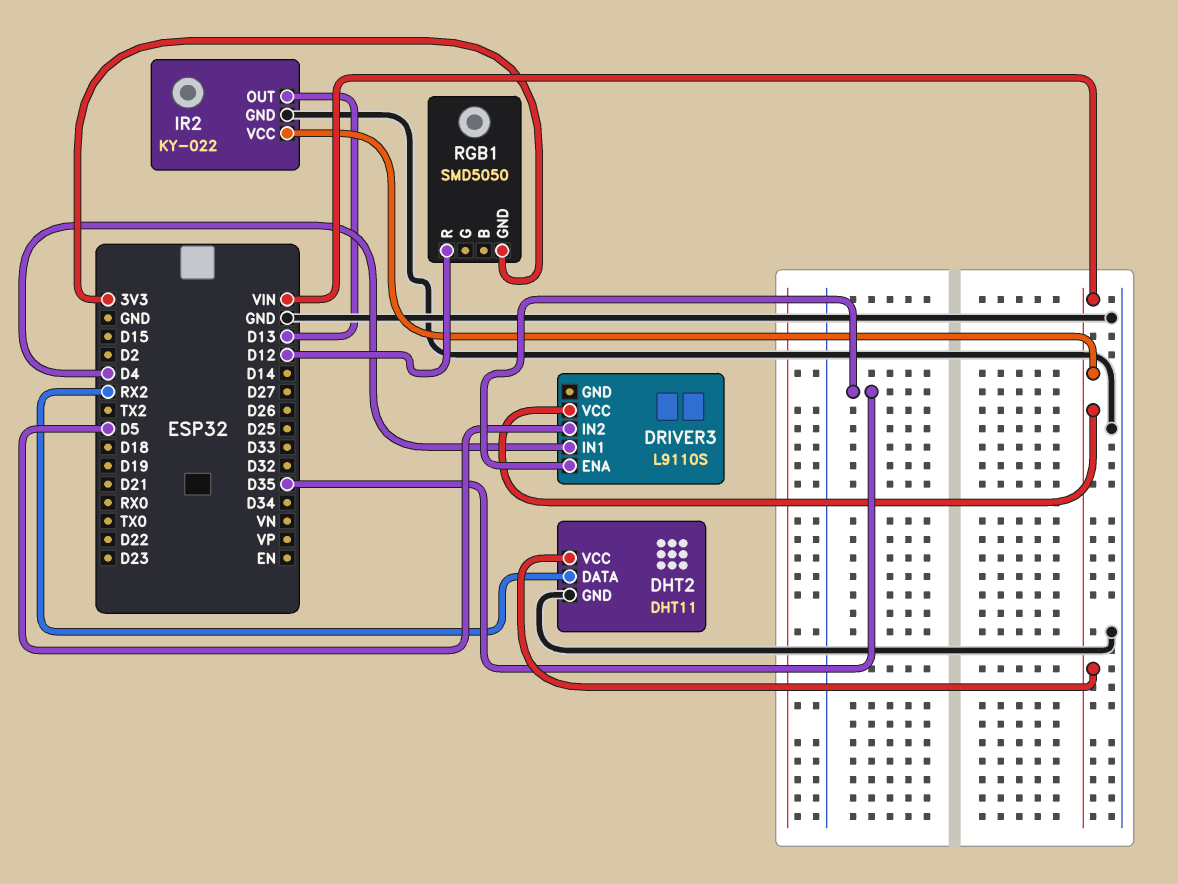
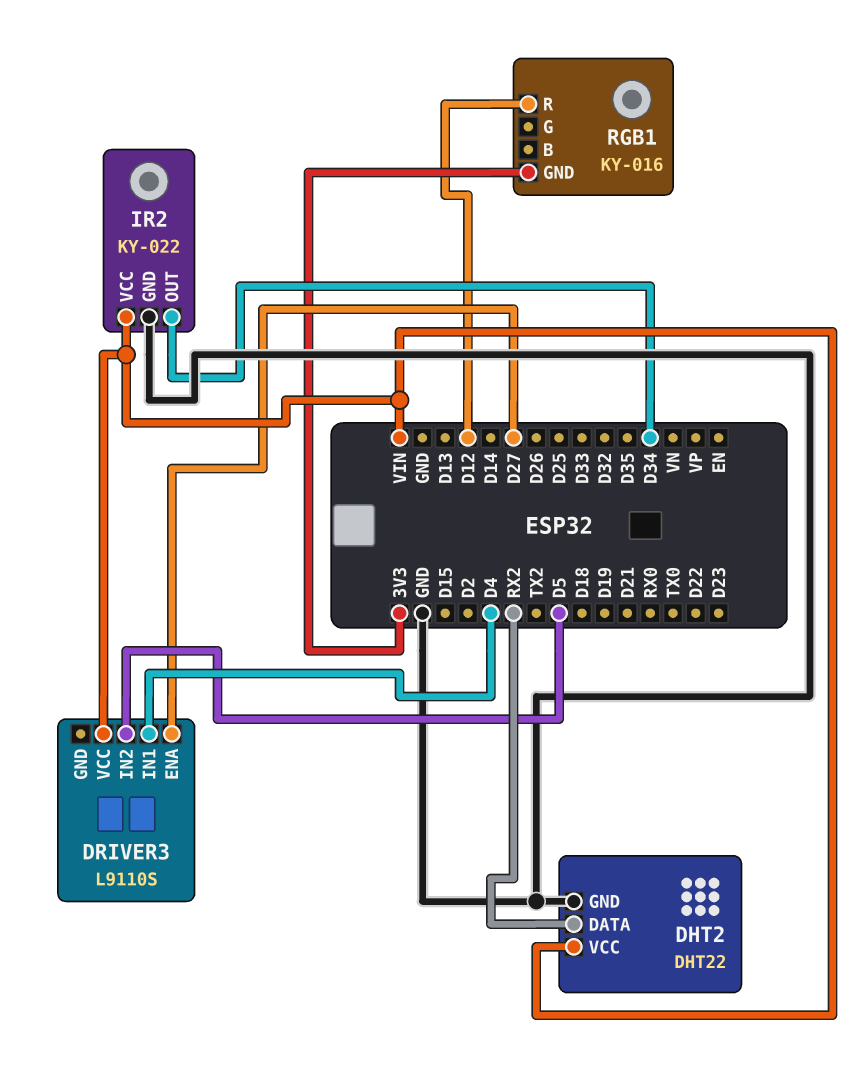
DHT2: DHT11 -> DHT22
DRIVER3 pin ENA: D35 -> D27
IR2 pin OUT: D13 -> D34
RGB1: SMD5050 -> KY-016

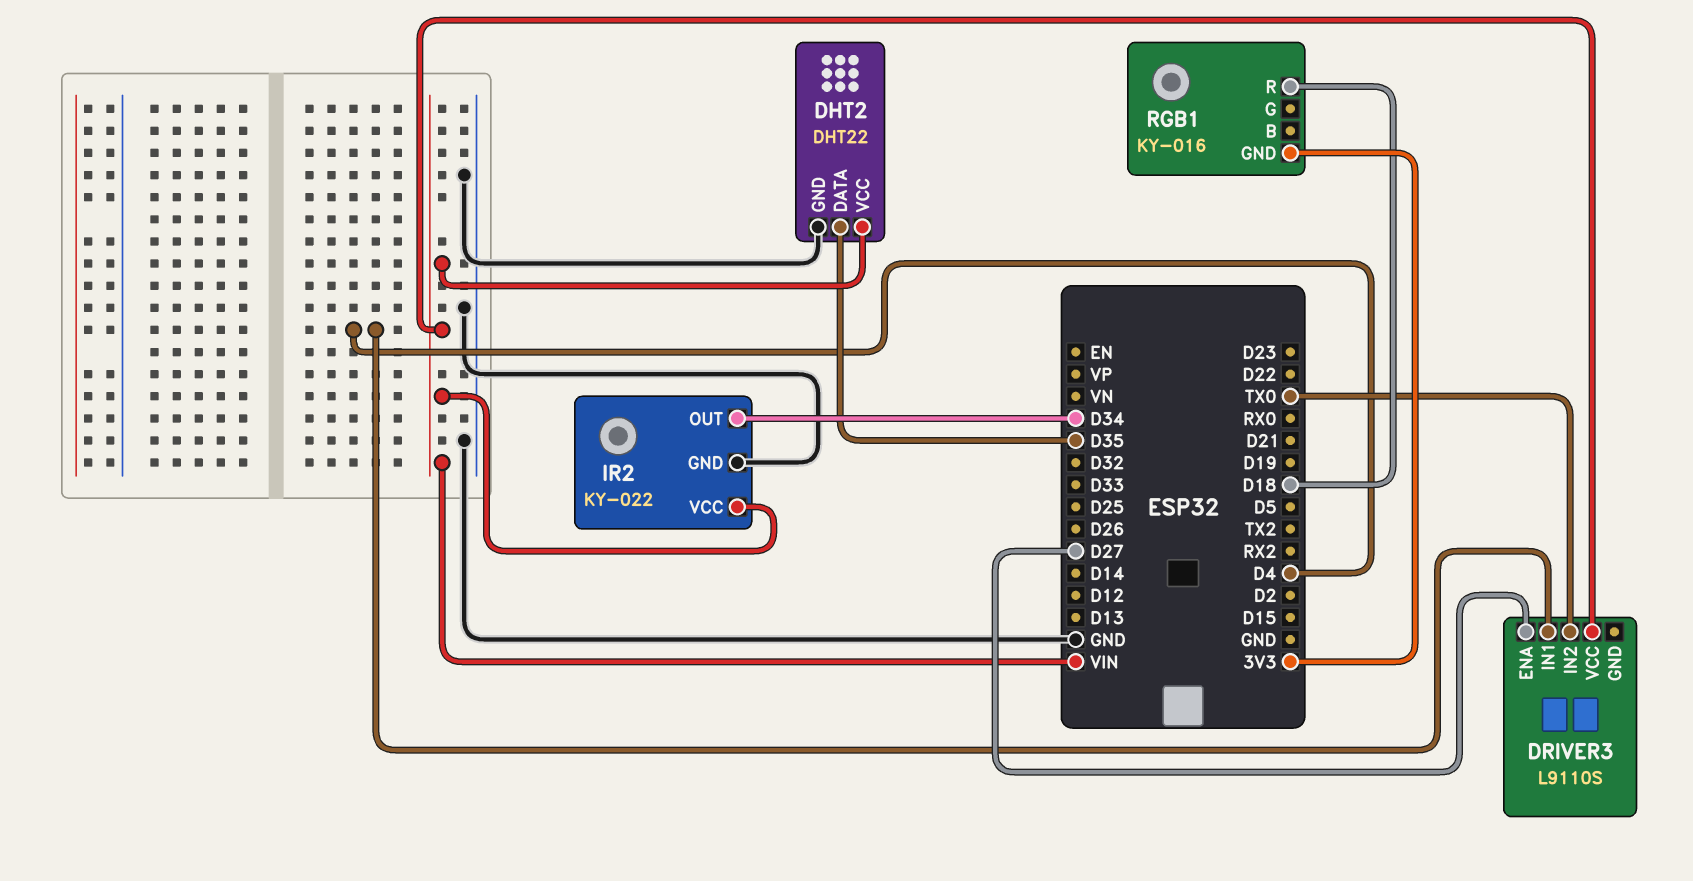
DHT2 pin DATA: RX2 -> D35
DRIVER3 pin IN2: D5 -> TX0
RGB1 pin R: D12 -> D18

